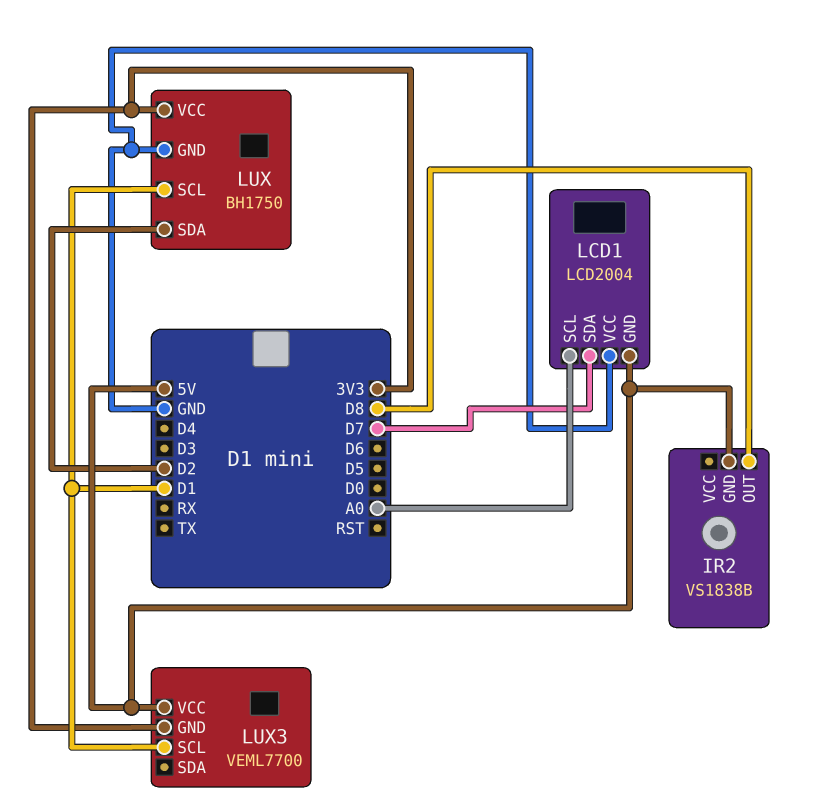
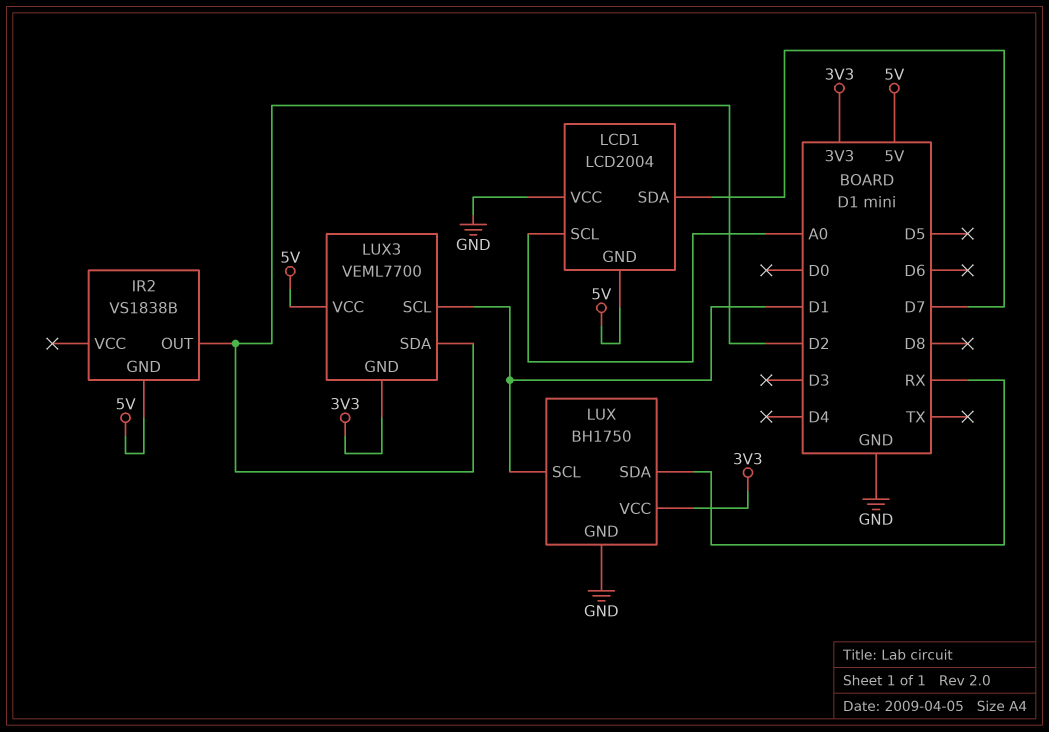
IR2 pin OUT: D8 -> D2
LUX pin SDA: D2 -> RX
LUX3 pin SDA: none -> D2

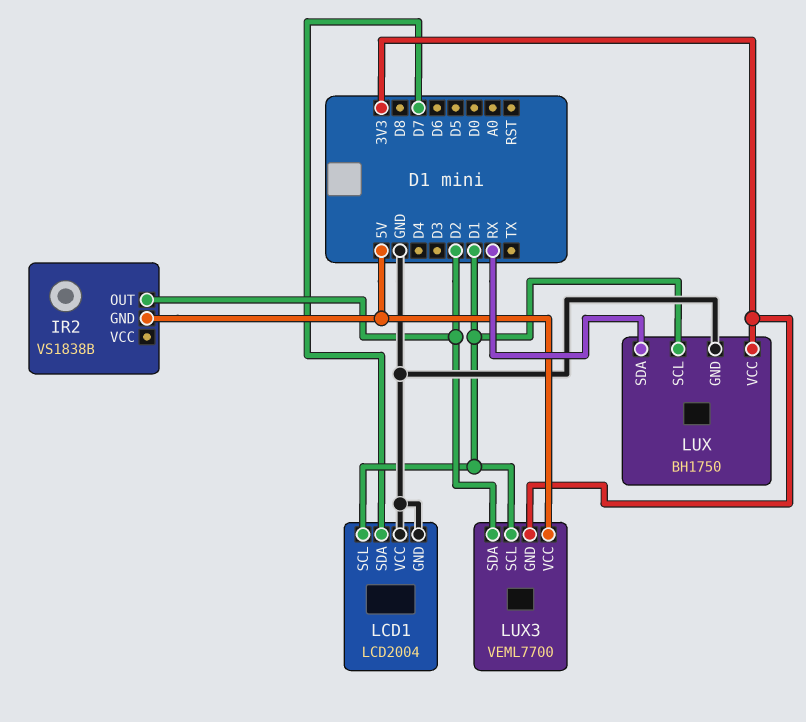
LCD1 pin GND: 5V -> GND
LCD1 pin SCL: A0 -> D1

